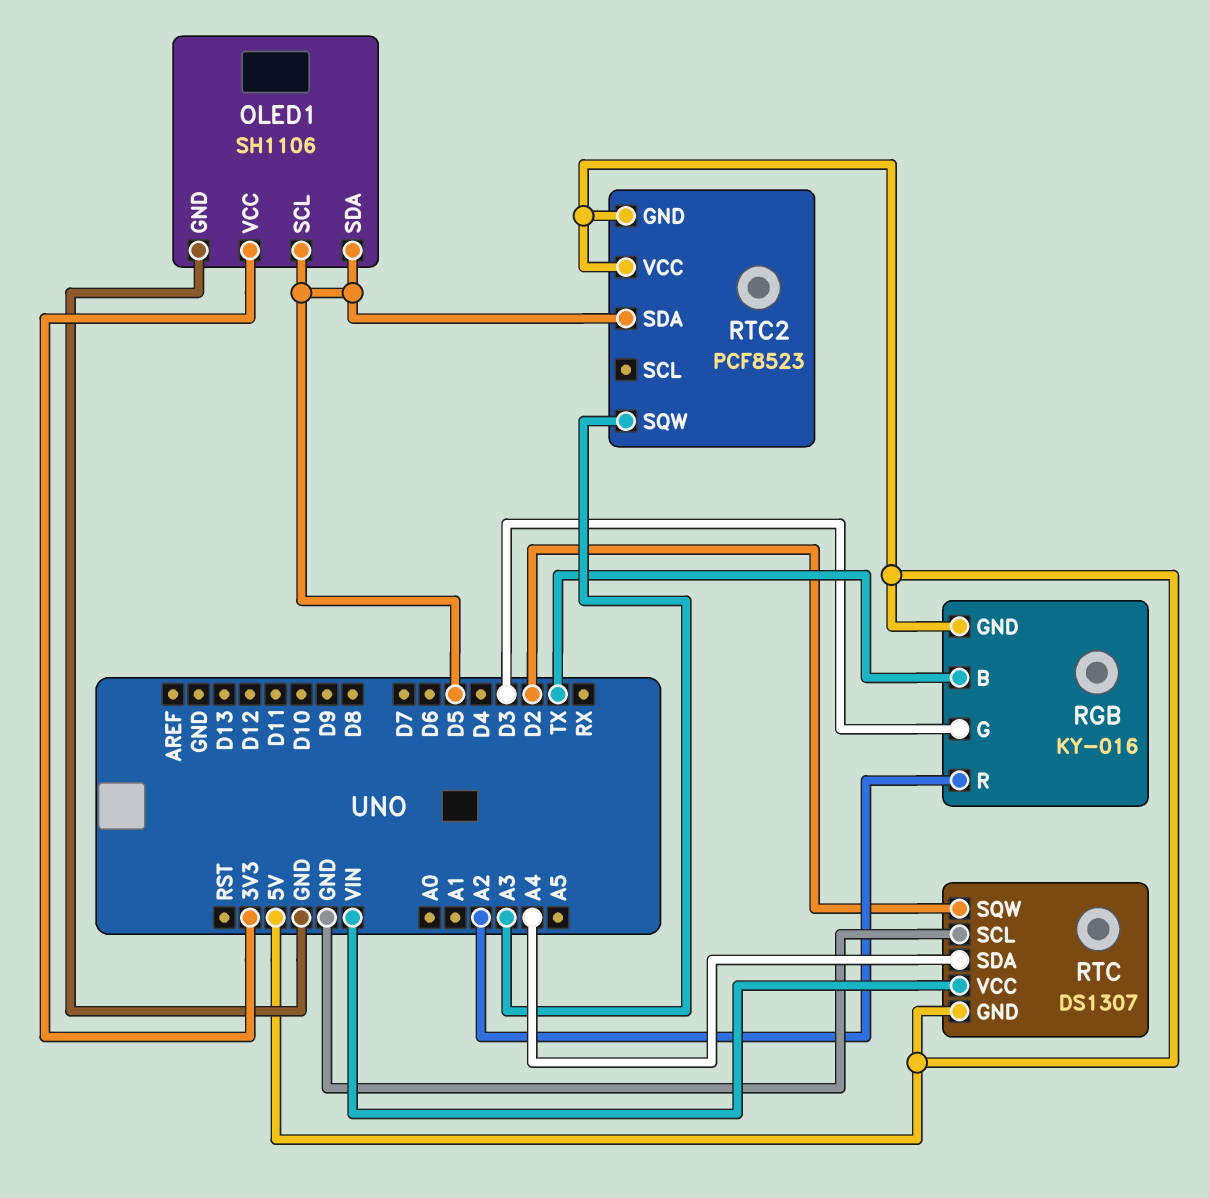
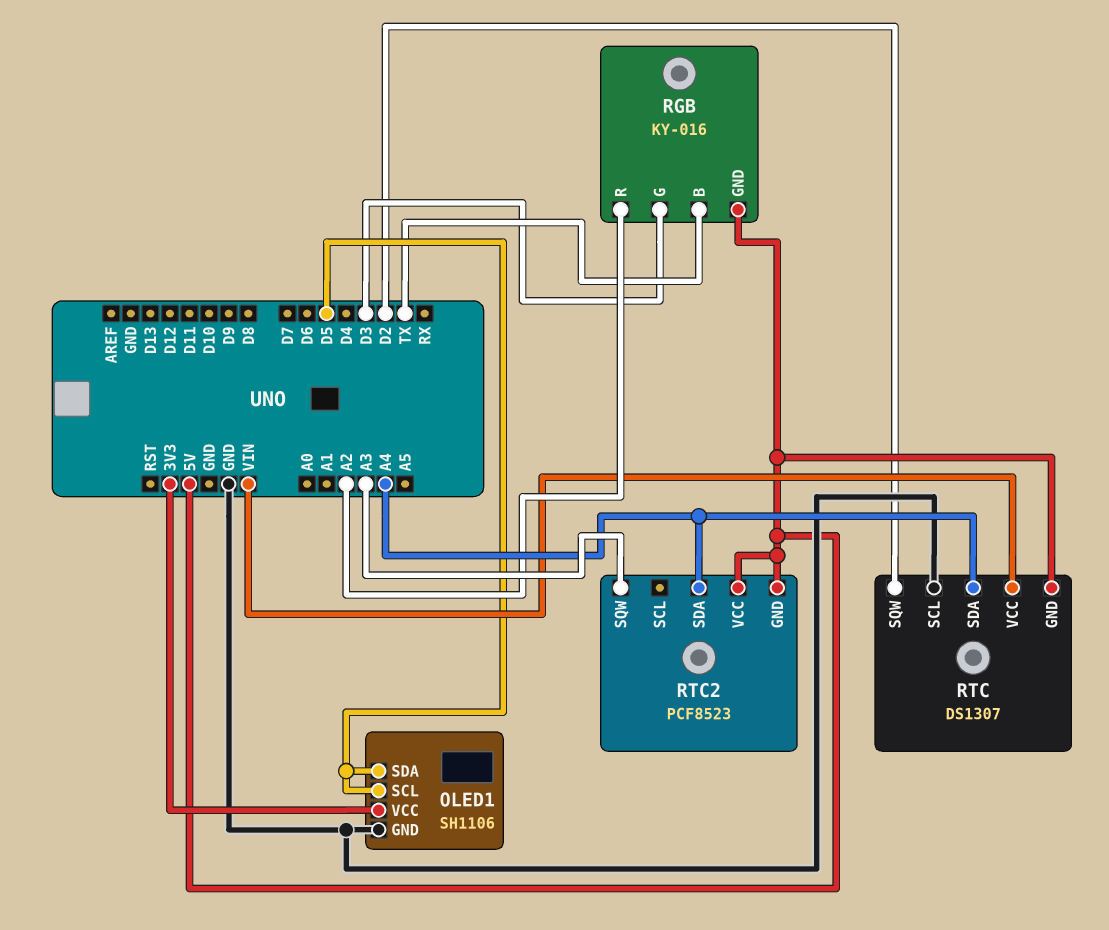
RTC2 pin SDA: D5 -> A4

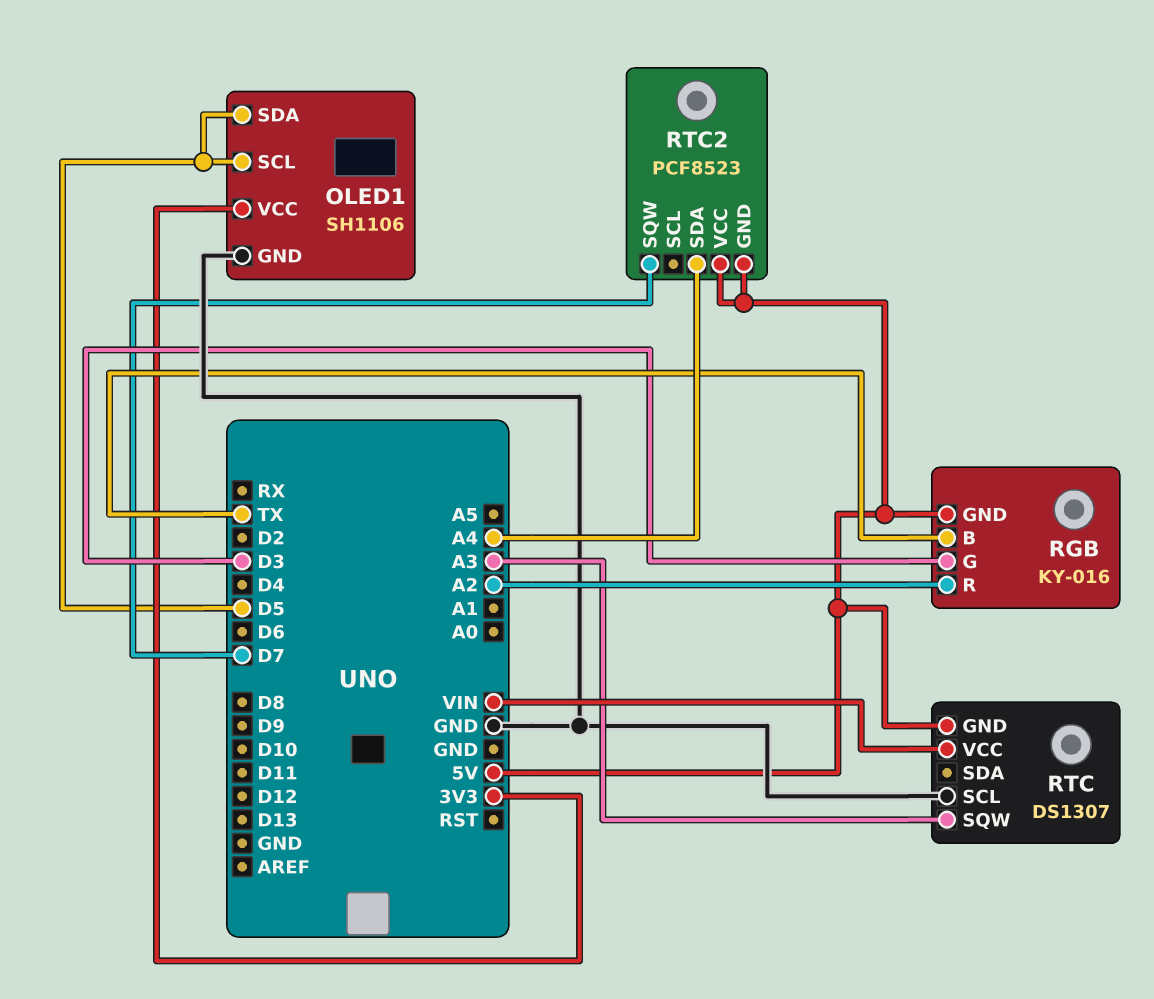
RTC pin SDA: A4 -> none
RTC pin SQW: D2 -> A3
RTC2 pin SQW: A3 -> D7

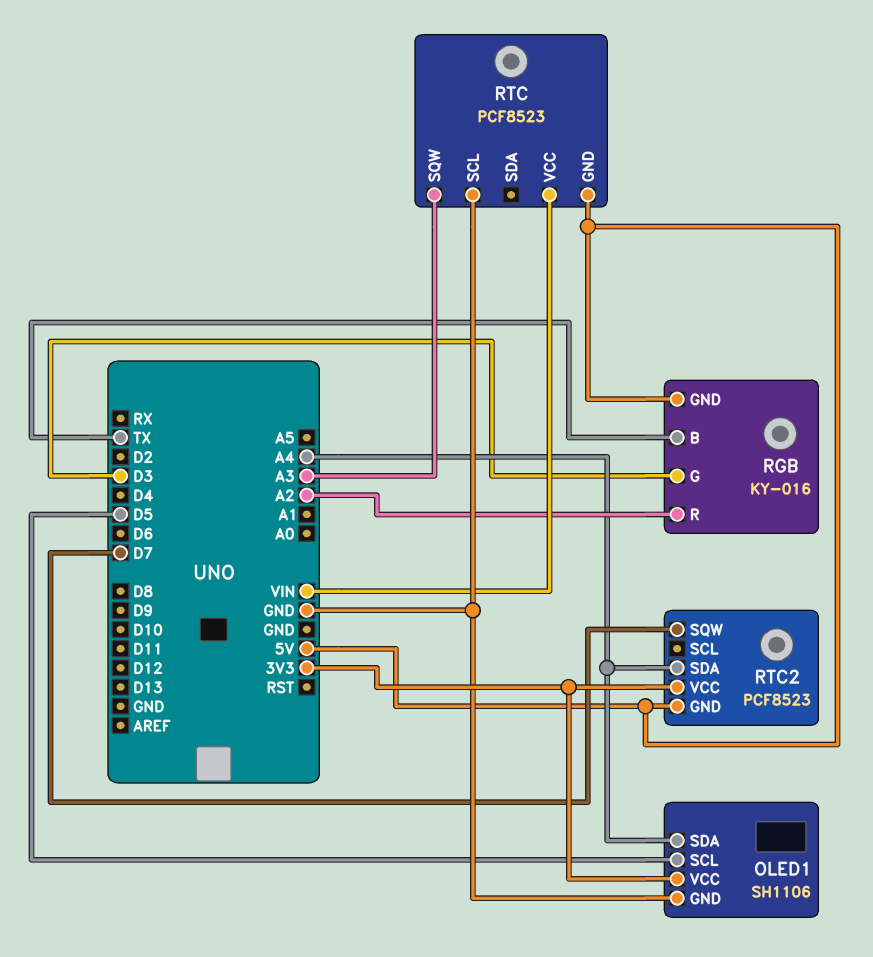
OLED1 pin SDA: D5 -> A4
RTC: DS1307 -> PCF8523
RTC2 pin VCC: 5V -> 3V3

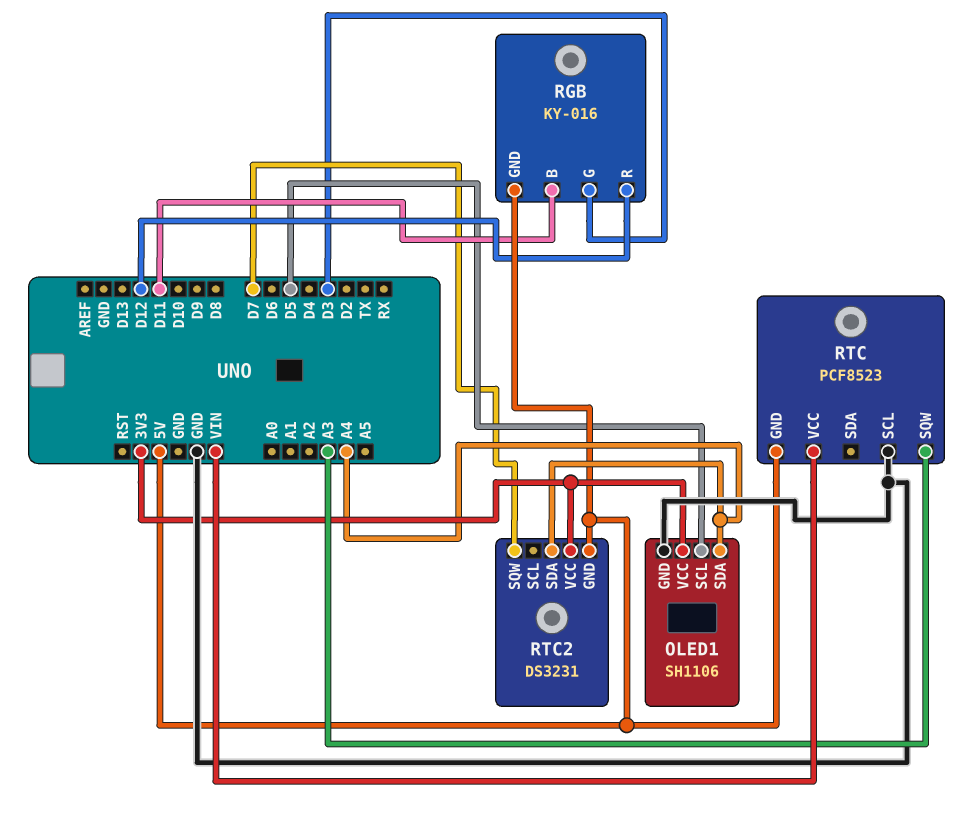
RGB pin B: TX -> D11
RGB pin R: A2 -> D12
RTC2: PCF8523 -> DS3231

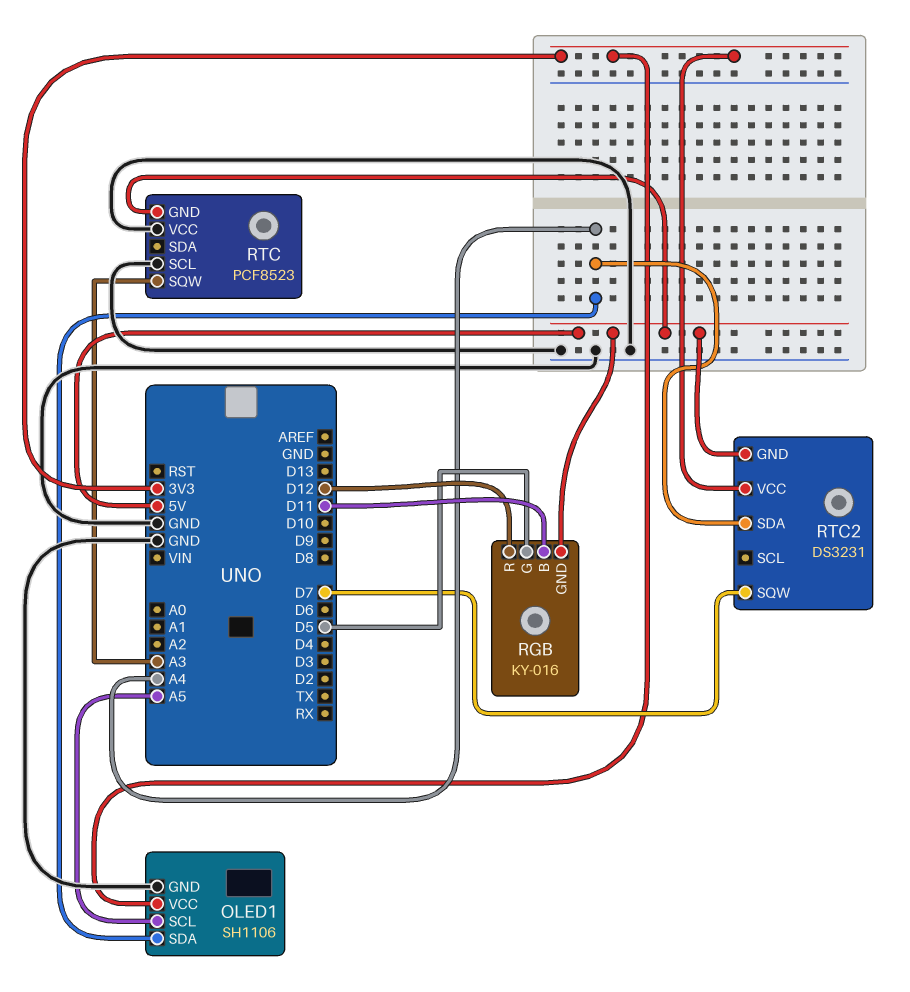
OLED1 pin SCL: D5 -> A5
RGB pin G: D3 -> D5
RTC pin VCC: VIN -> GND

